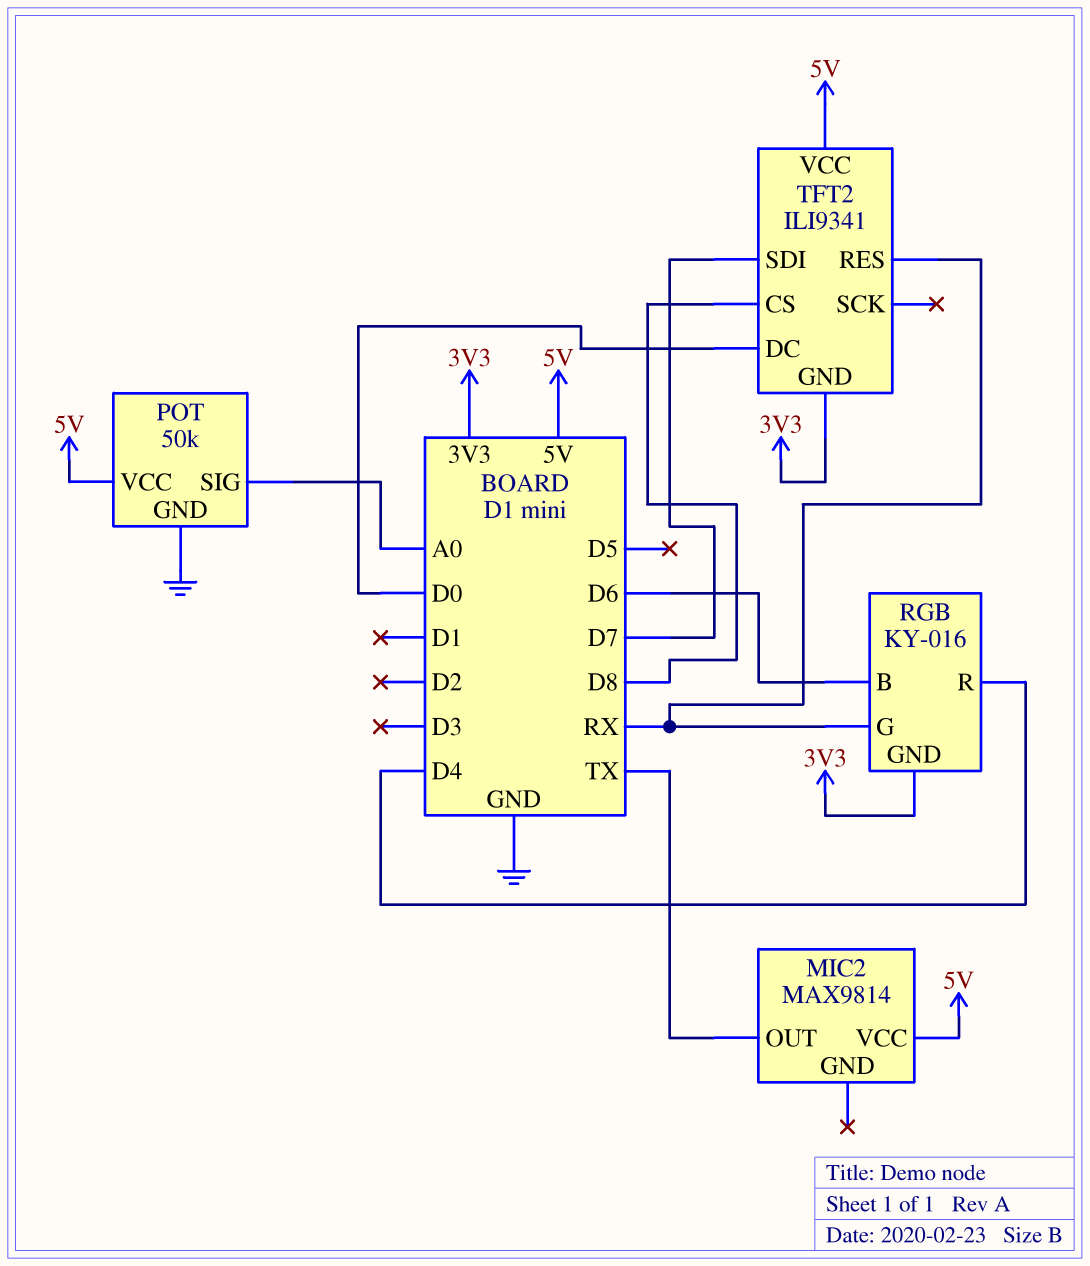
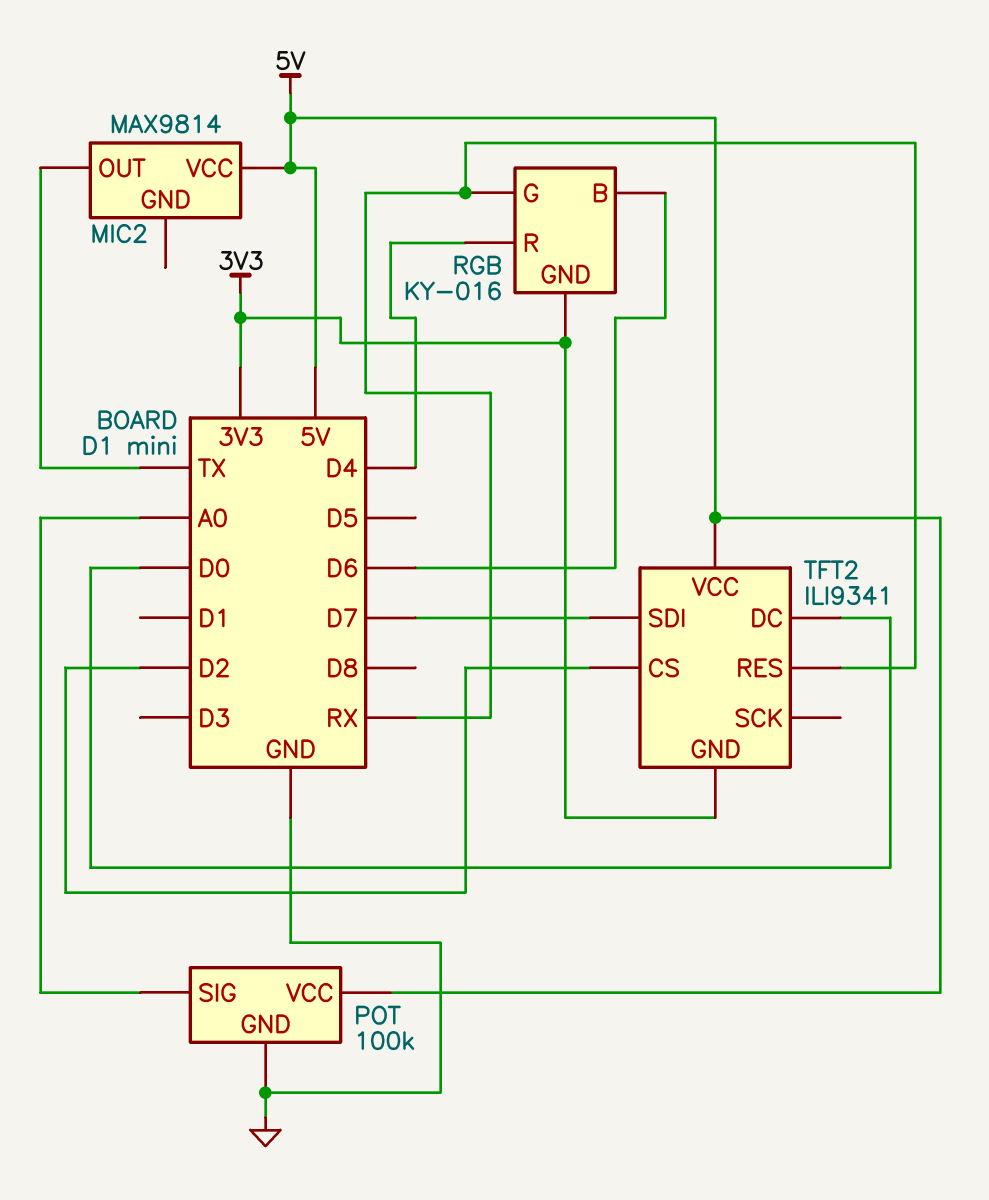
POT: 50k -> 100k
TFT2 pin CS: D8 -> D2

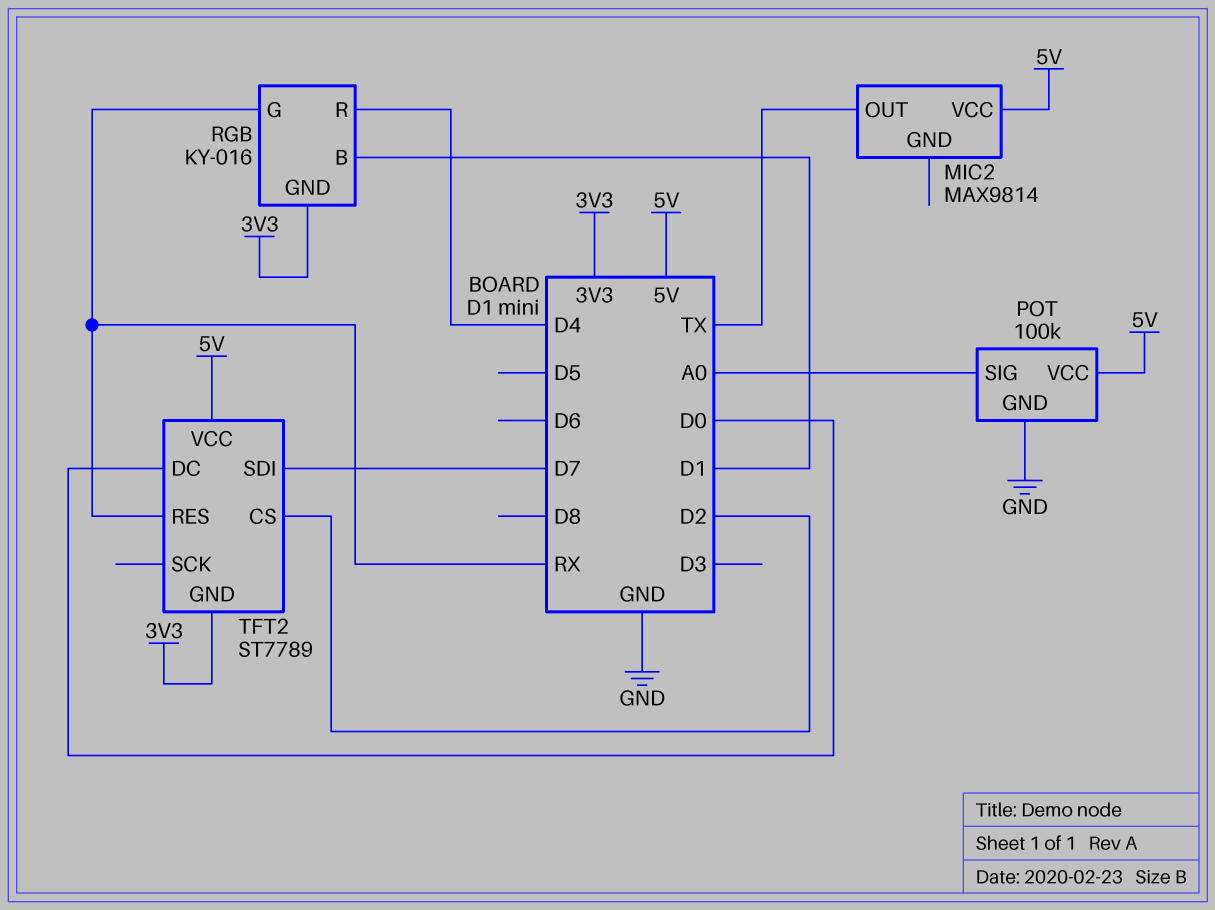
RGB pin B: D6 -> D1
TFT2: ILI9341 -> ST7789

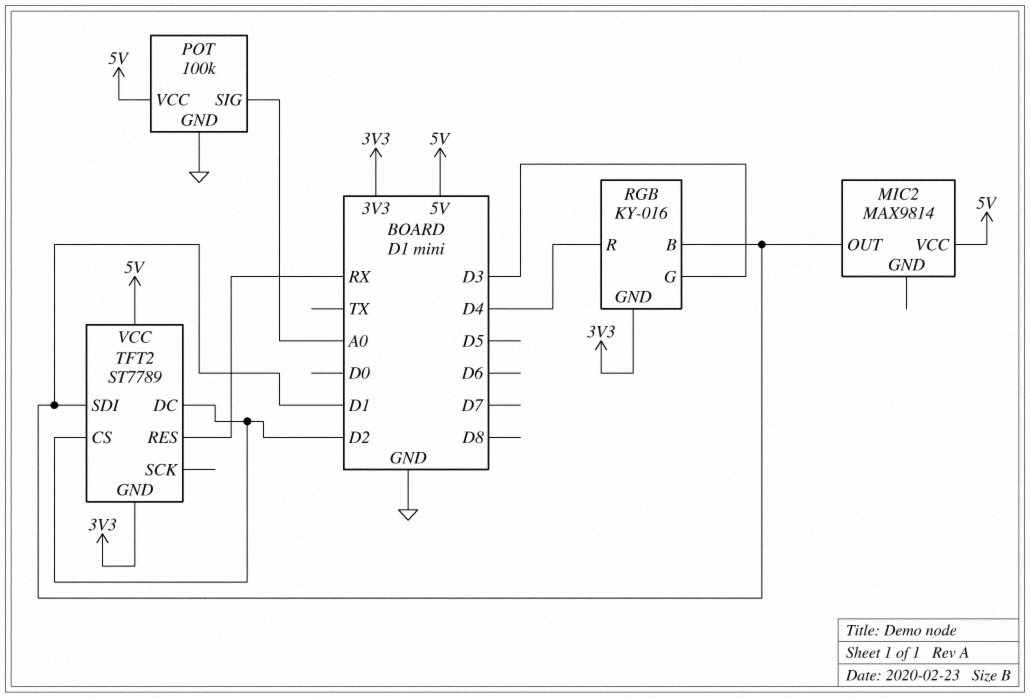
MIC2 pin OUT: TX -> D1
RGB pin G: RX -> D3
TFT2 pin DC: D0 -> D2
TFT2 pin SDI: D7 -> D1

